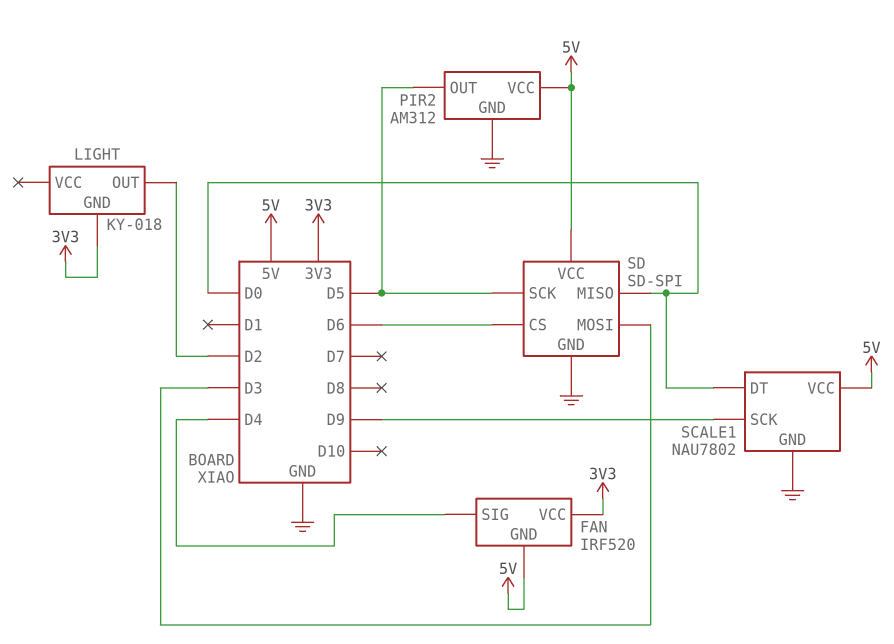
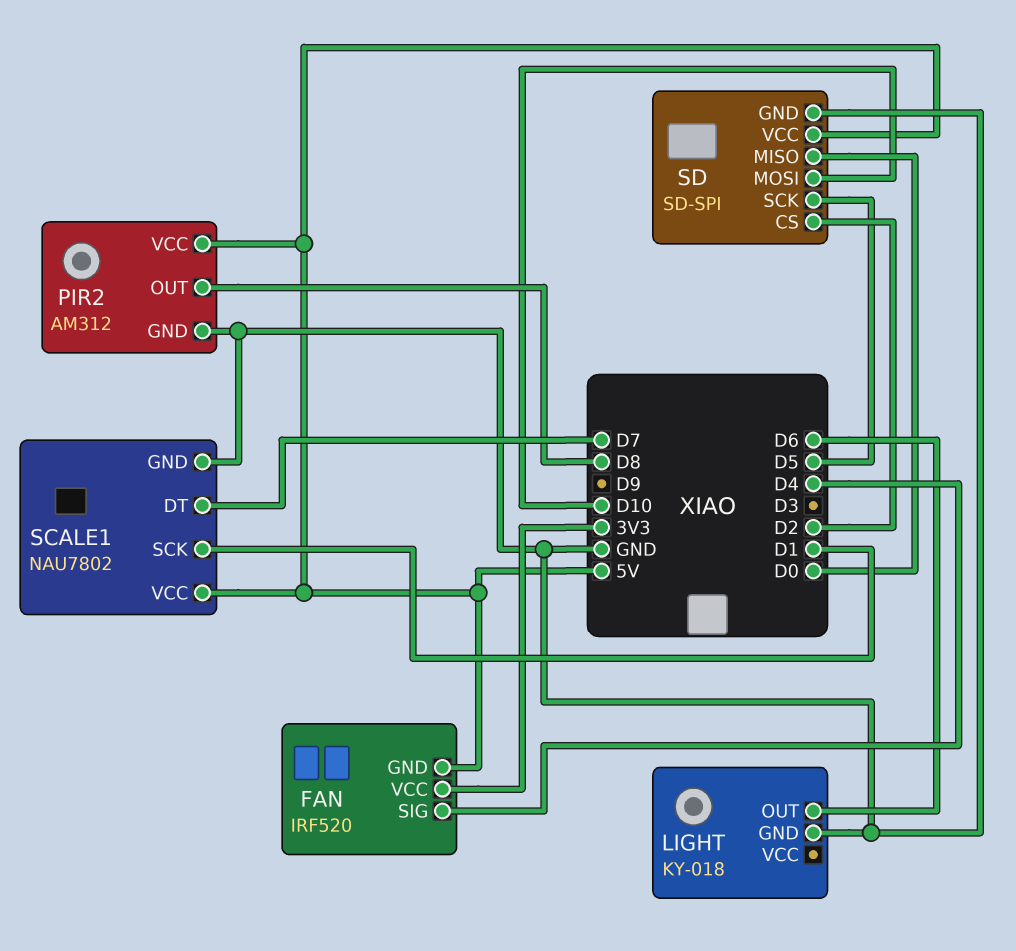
LIGHT pin GND: 3V3 -> GND
LIGHT pin OUT: D2 -> D6
PIR2 pin OUT: D5 -> D8
SCALE1 pin DT: D0 -> D7
SCALE1 pin SCK: D9 -> D1
SD pin CS: D6 -> D2
SD pin MOSI: D3 -> D10

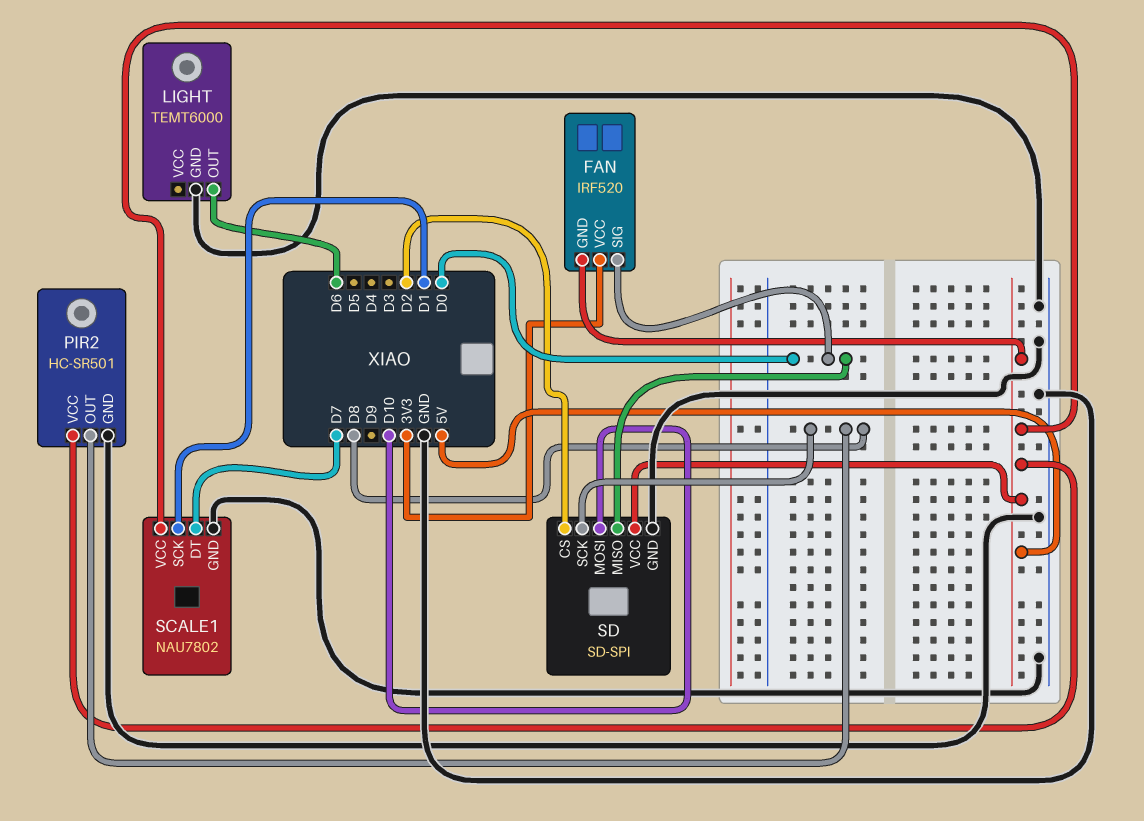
FAN pin SIG: D4 -> D0
LIGHT: KY-018 -> TEMT6000
PIR2: AM312 -> HC-SR501
SD pin SCK: D5 -> D8

